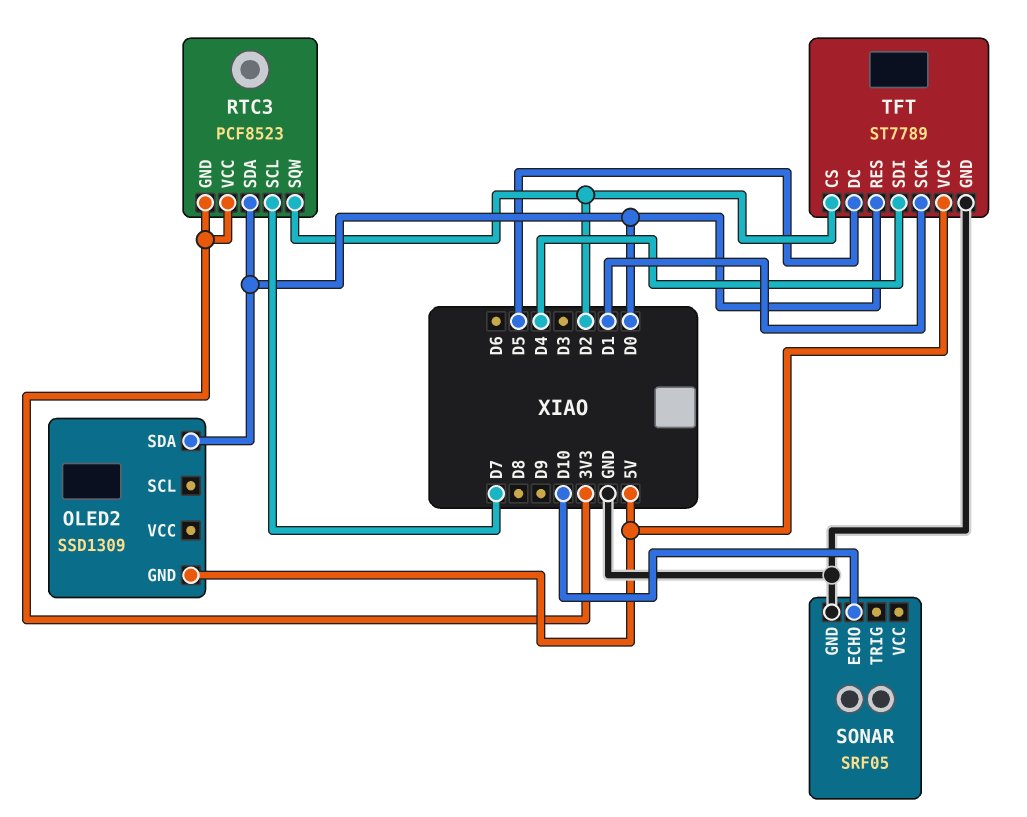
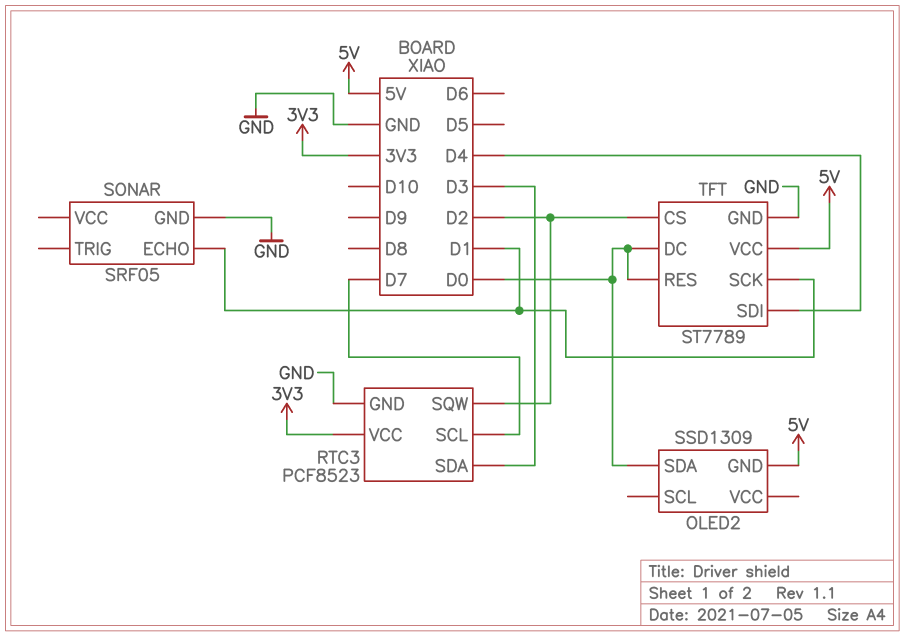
RTC3 pin GND: 3V3 -> GND
RTC3 pin SDA: D0 -> D3
SONAR pin ECHO: D10 -> D1
TFT pin DC: D5 -> D0

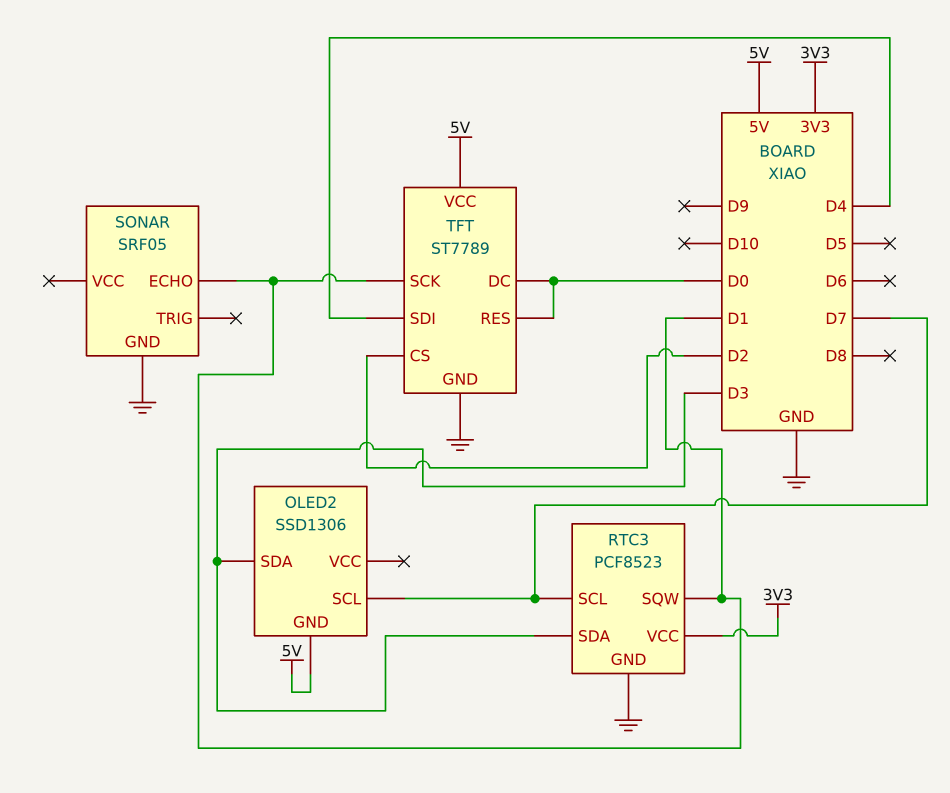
OLED2: SSD1309 -> SSD1306
OLED2 pin SCL: none -> D7
OLED2 pin SDA: D0 -> D3
RTC3 pin SQW: D2 -> D1

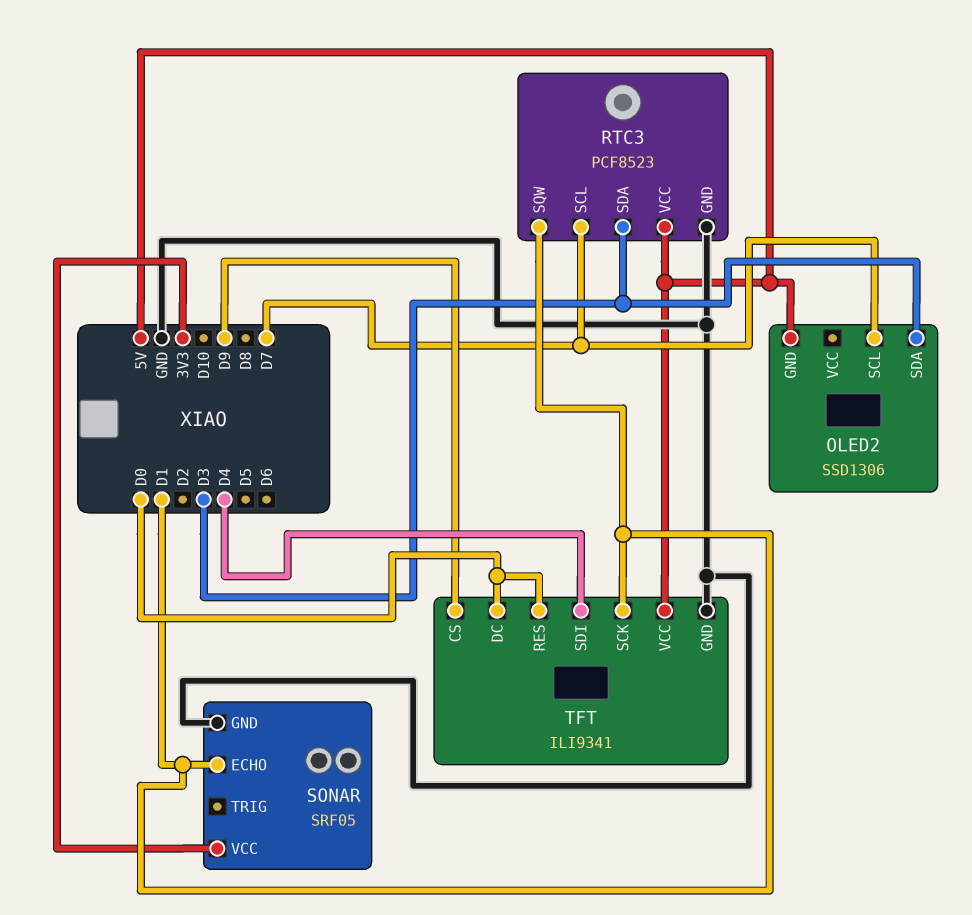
RTC3 pin VCC: 3V3 -> 5V
SONAR pin VCC: none -> 3V3
TFT: ST7789 -> ILI9341
TFT pin CS: D2 -> D9

